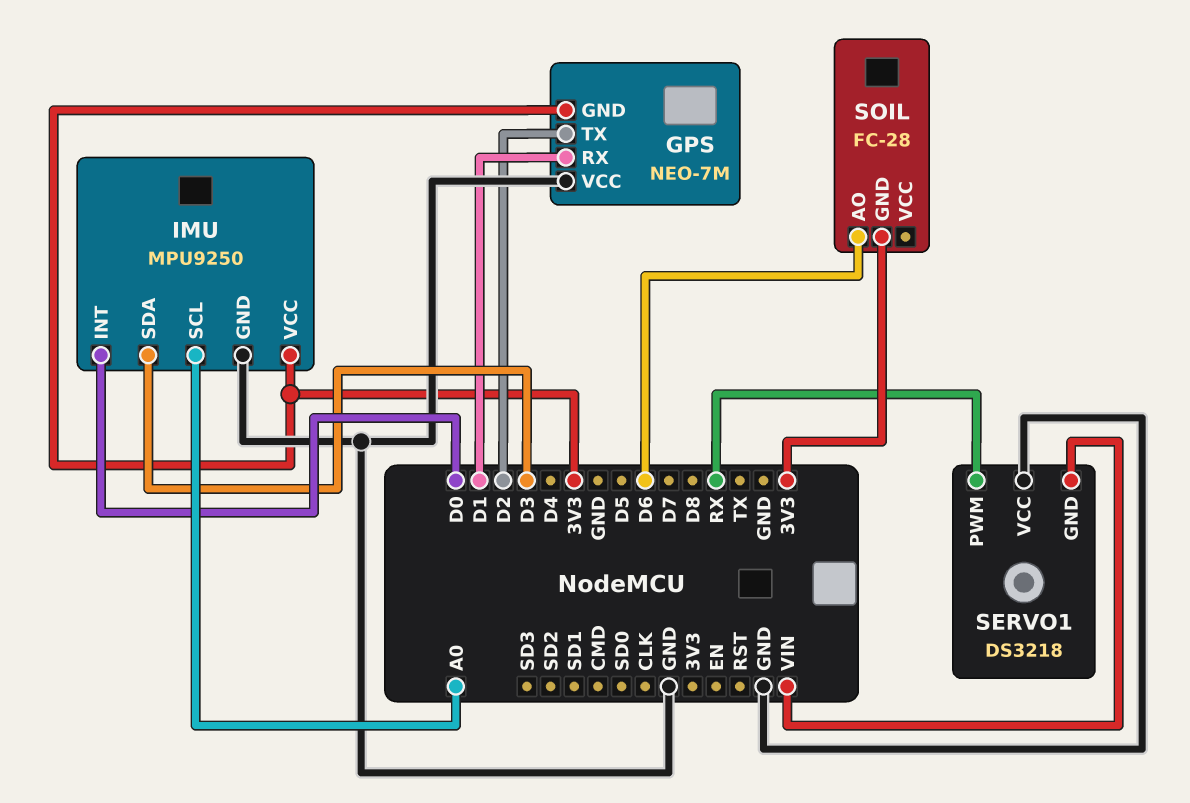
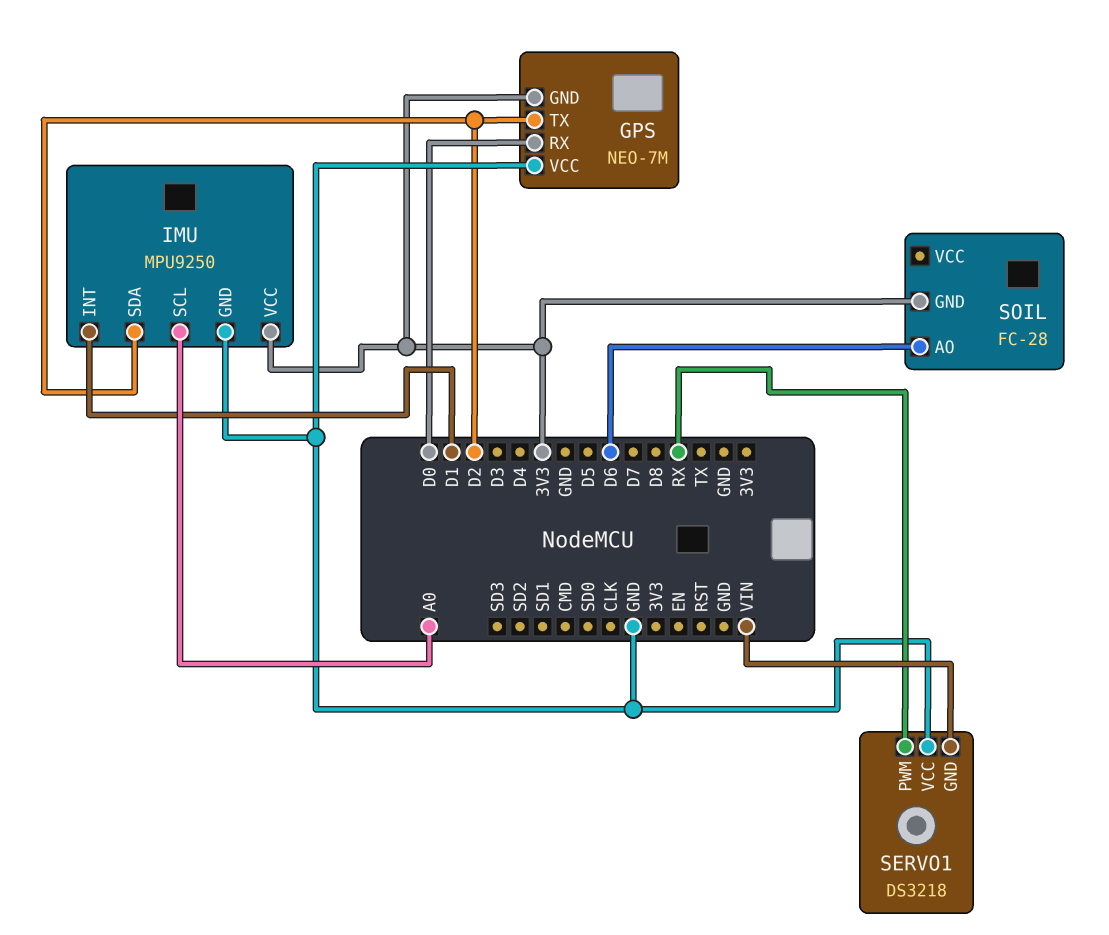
GPS pin RX: D1 -> D0
IMU pin INT: D0 -> D1
IMU pin SDA: D3 -> D2

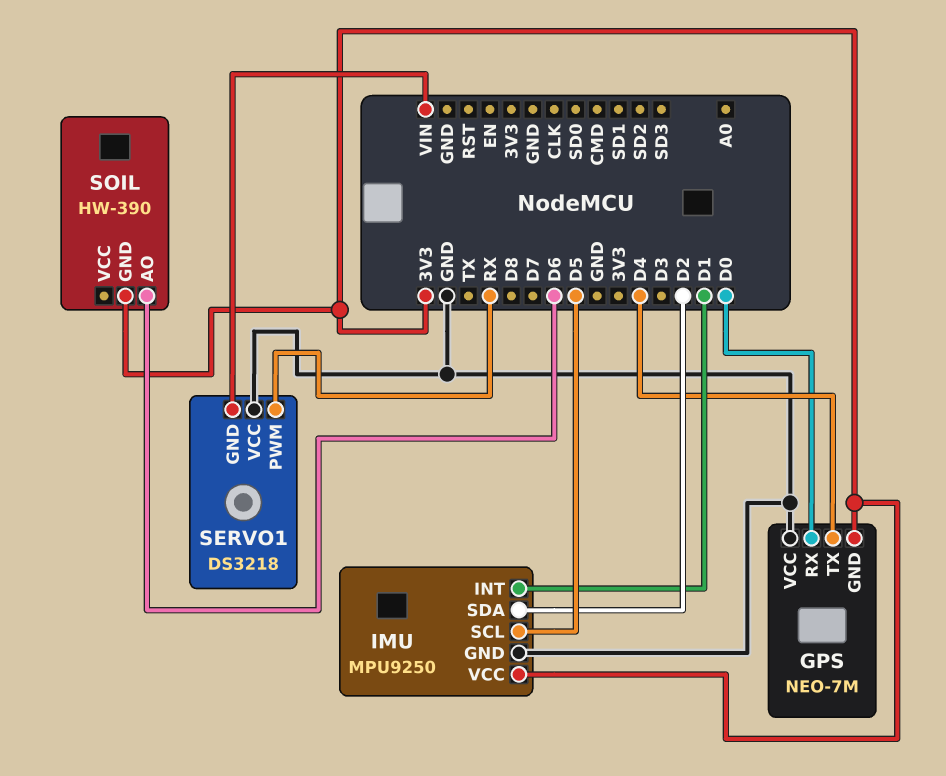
GPS pin TX: D2 -> D4
IMU pin SCL: A0 -> D5
SOIL: FC-28 -> HW-390

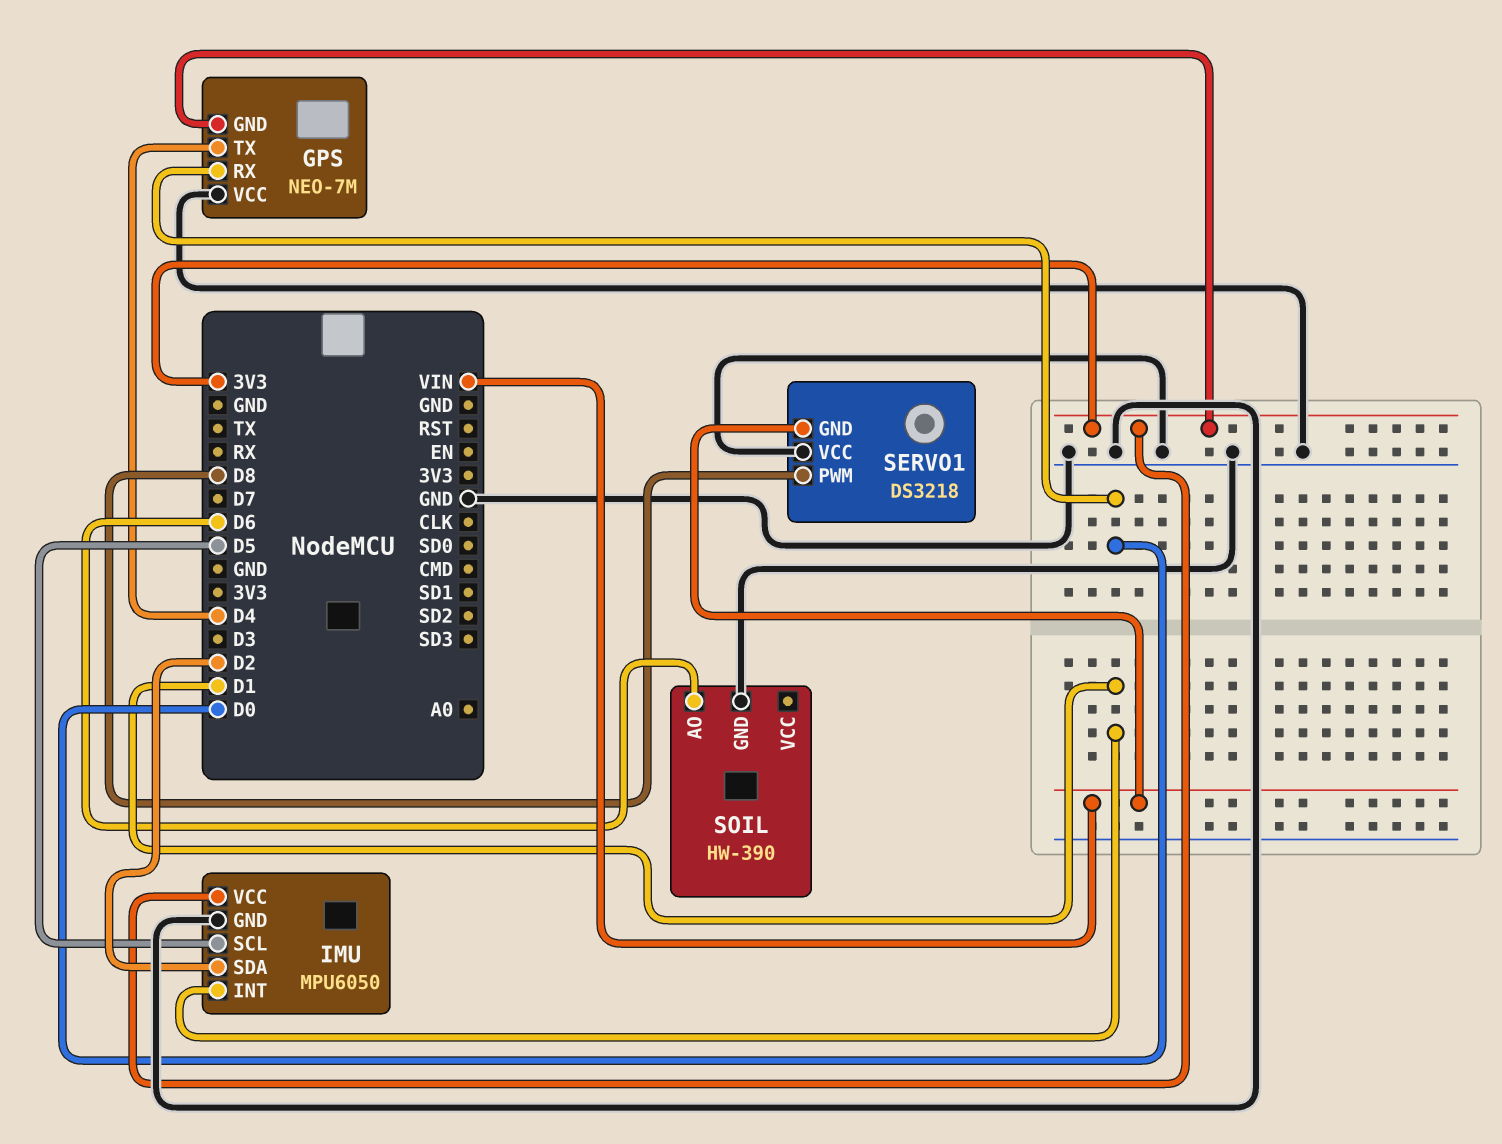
IMU: MPU9250 -> MPU6050
SERVO1 pin PWM: RX -> D8
SOIL pin GND: 3V3 -> GND

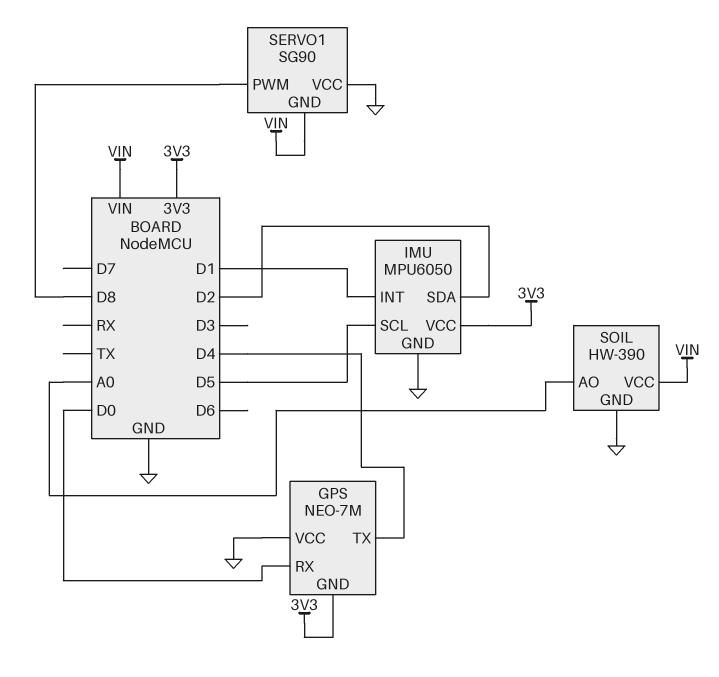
SERVO1: DS3218 -> SG90
SOIL pin AO: D6 -> A0
SOIL pin VCC: none -> VIN

